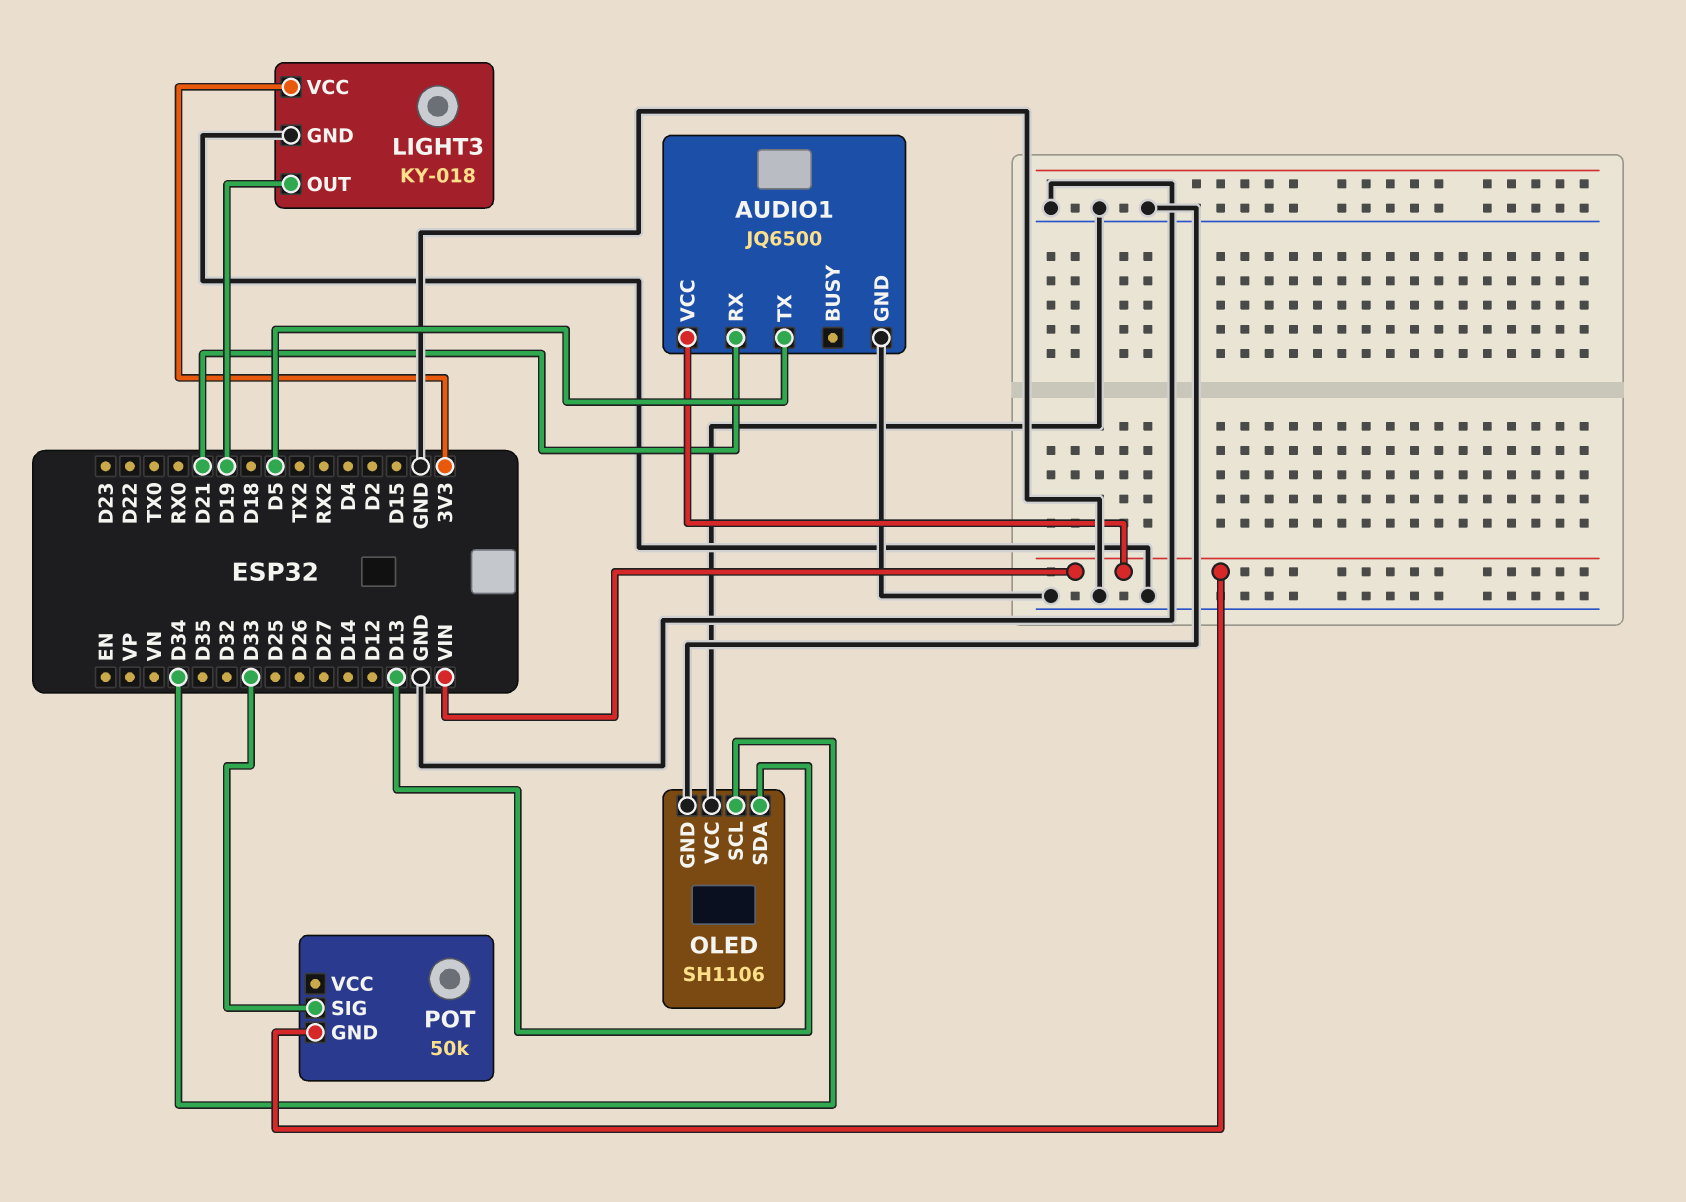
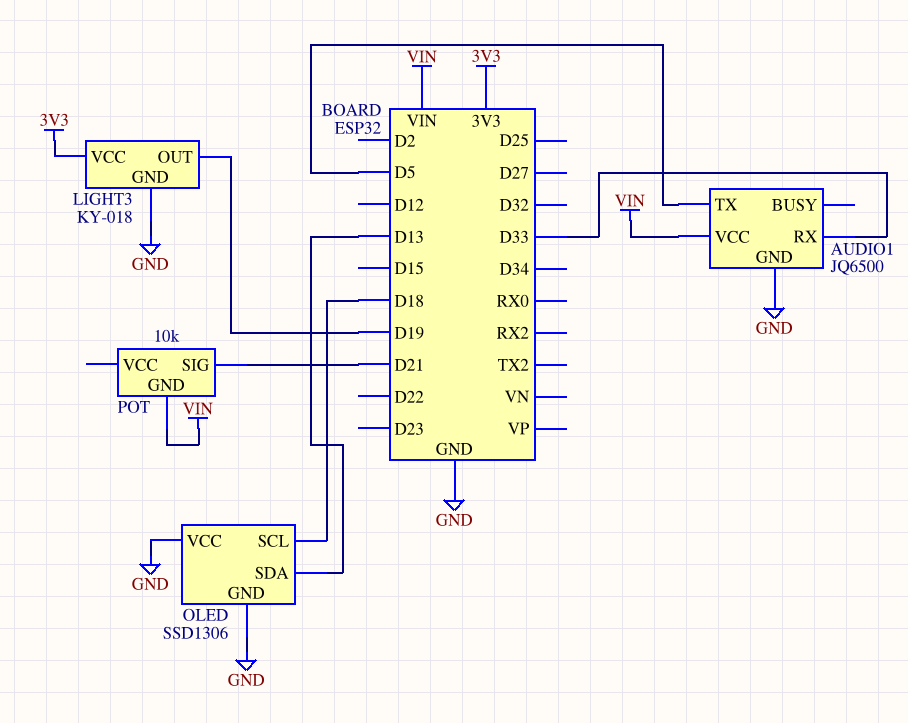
AUDIO1 pin RX: D21 -> D33
OLED: SH1106 -> SSD1306
OLED pin SCL: D34 -> D18
POT: 50k -> 10k
POT pin SIG: D33 -> D21

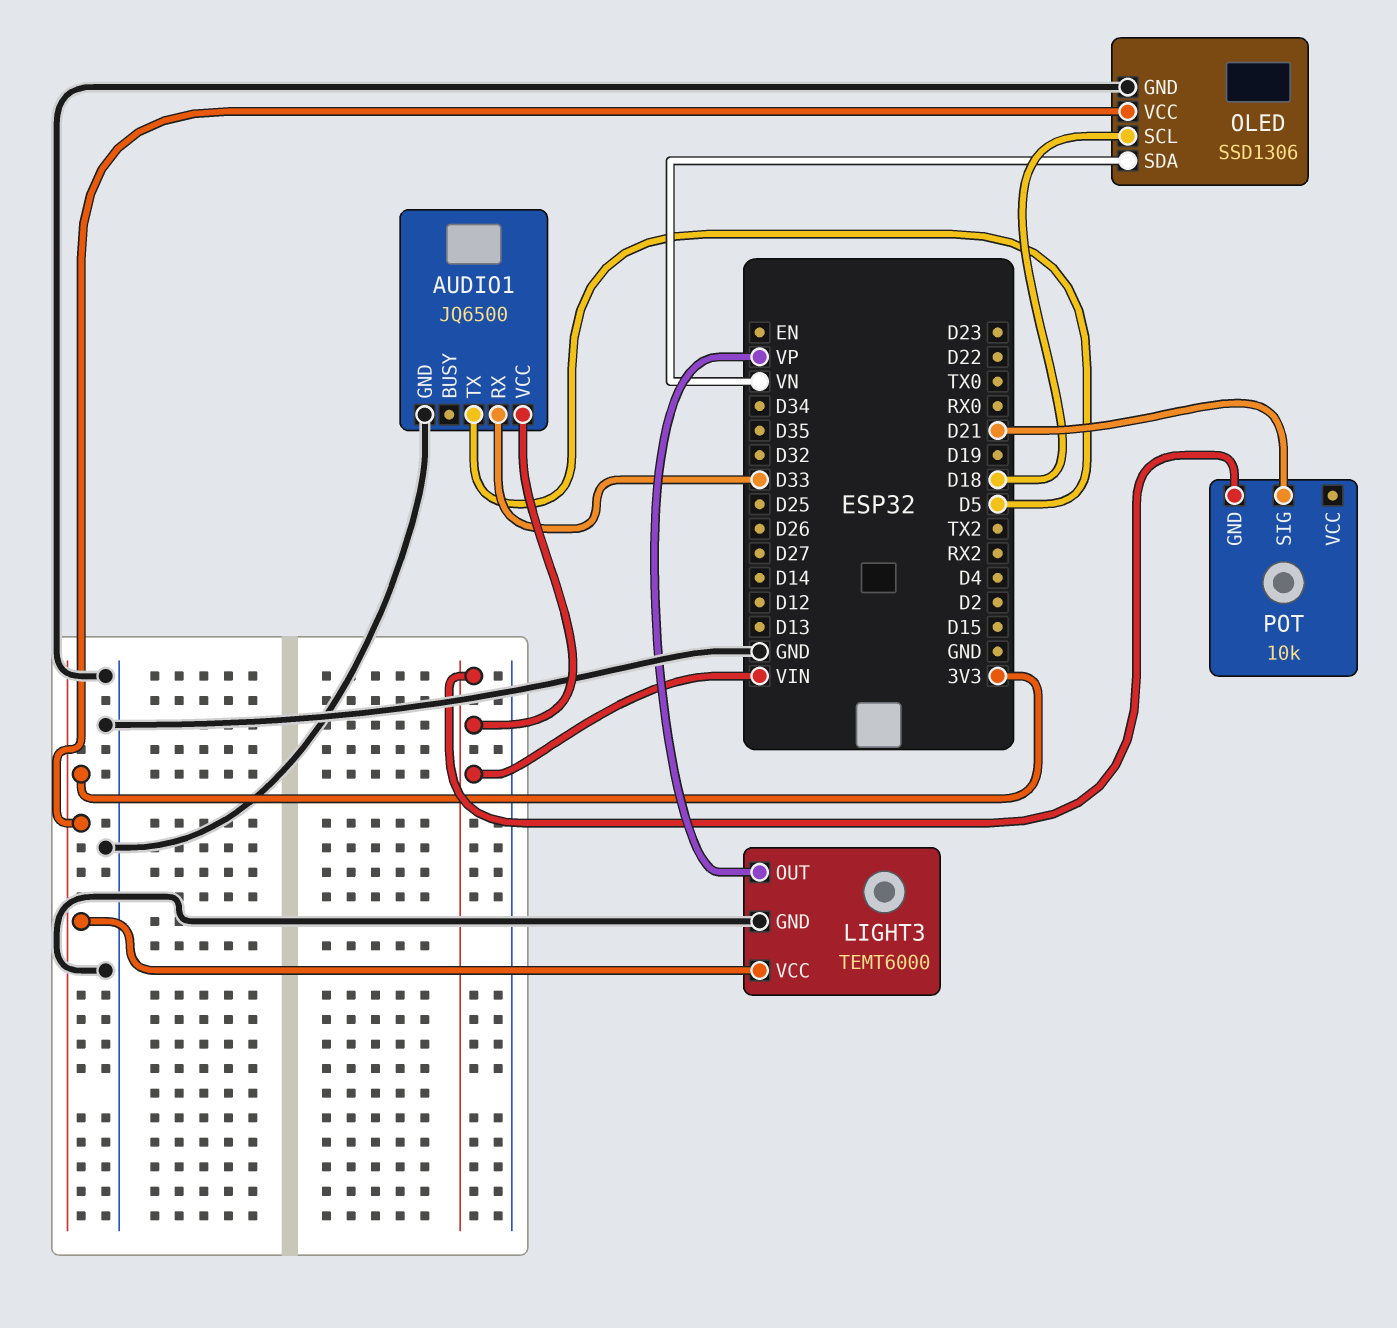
LIGHT3: KY-018 -> TEMT6000
LIGHT3 pin OUT: D19 -> VP
OLED pin SDA: D13 -> VN
OLED pin VCC: GND -> 3V3

